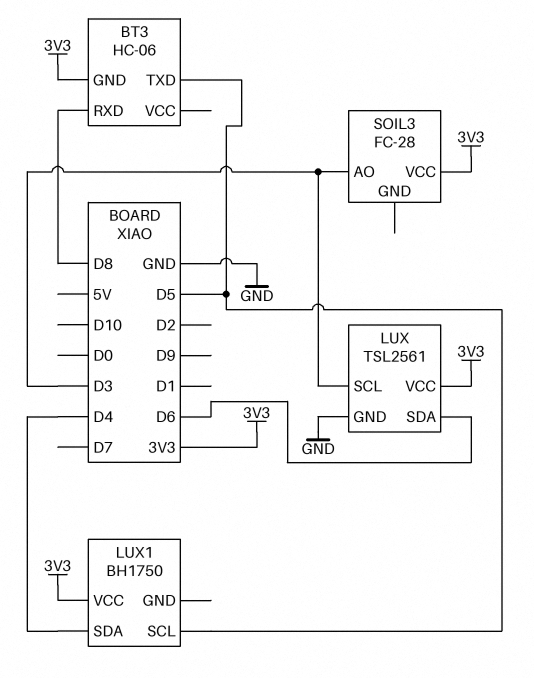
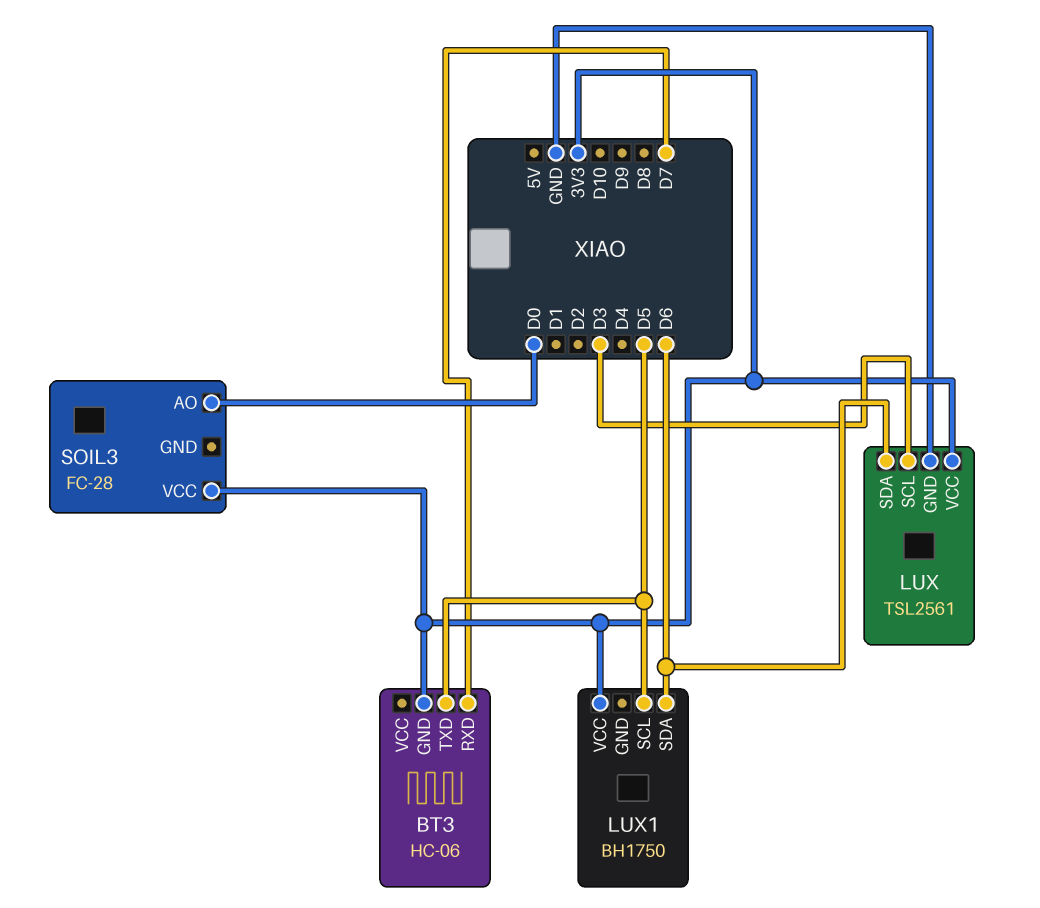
BT3 pin RXD: D8 -> D7
LUX1 pin SDA: D4 -> D6
SOIL3 pin AO: D3 -> D0

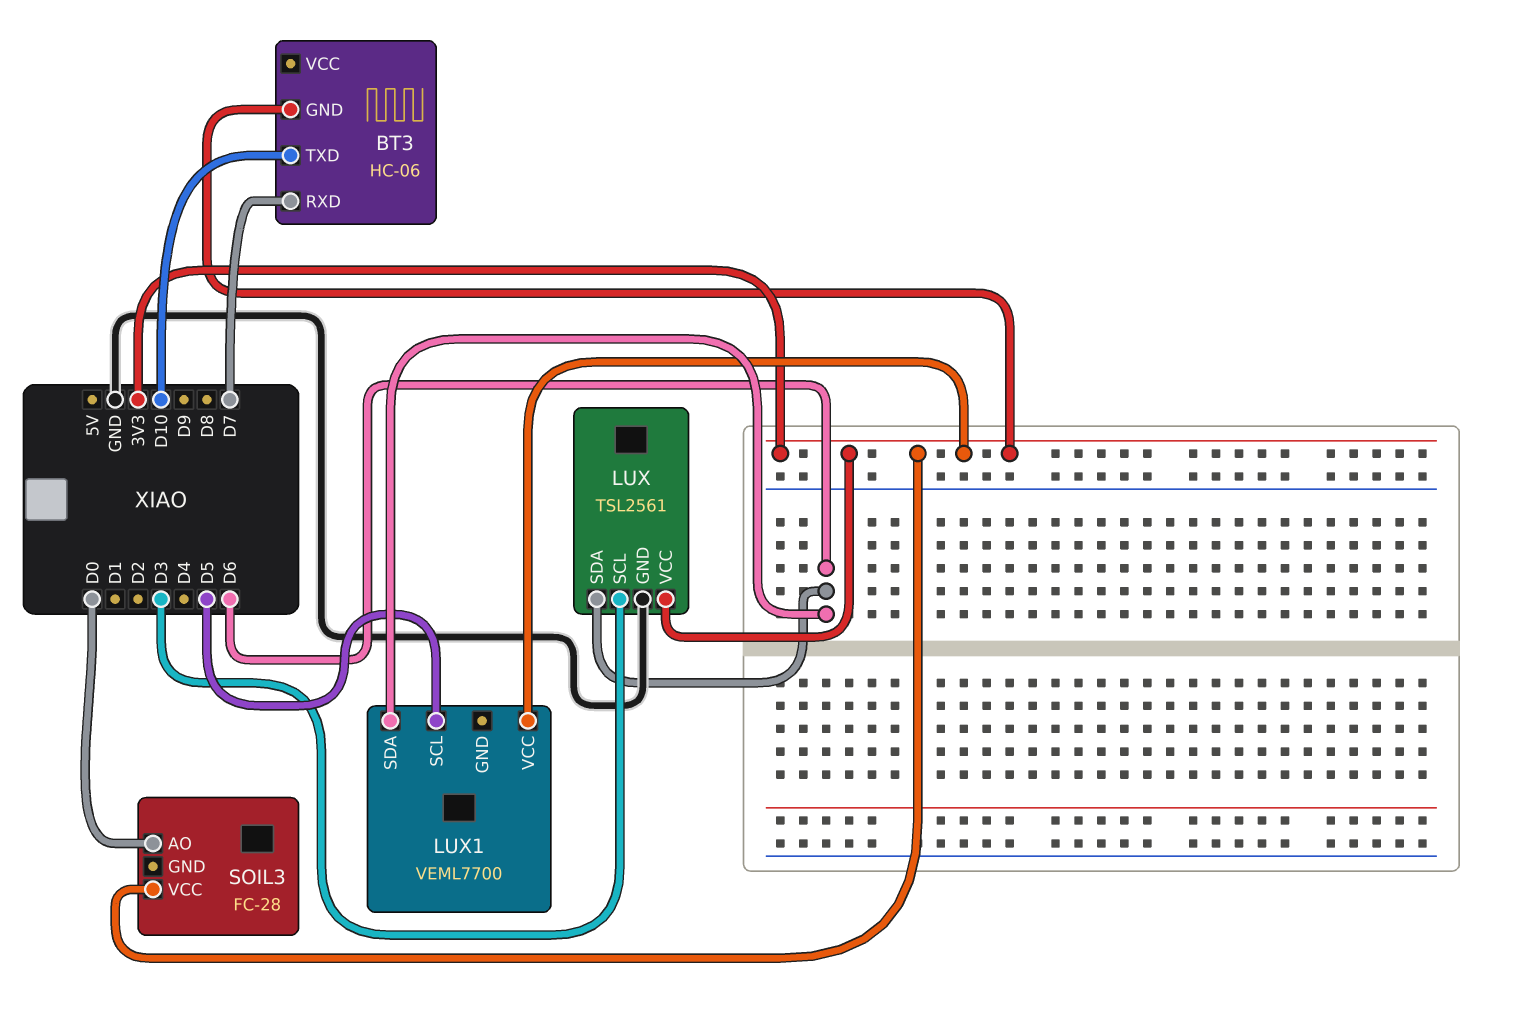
BT3 pin TXD: D5 -> D10
LUX1: BH1750 -> VEML7700

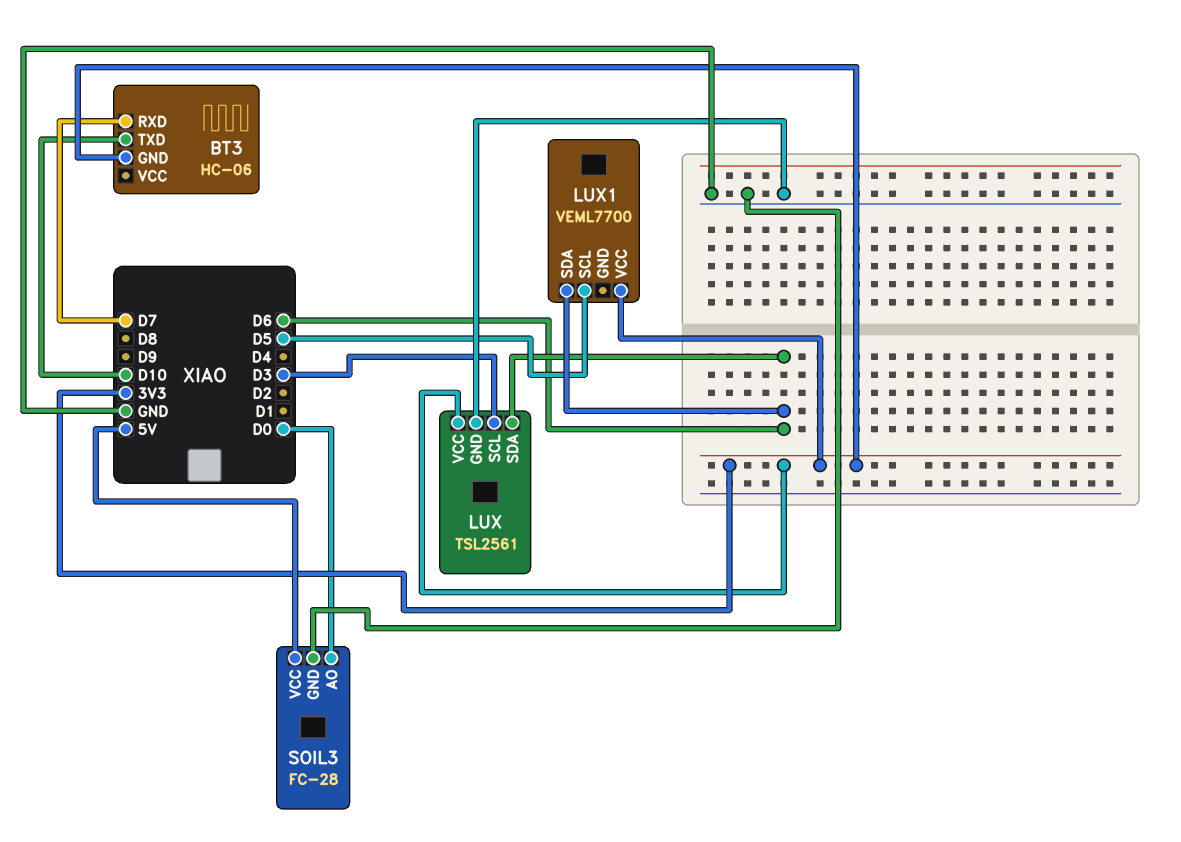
SOIL3 pin GND: none -> GND
SOIL3 pin VCC: 3V3 -> 5V

